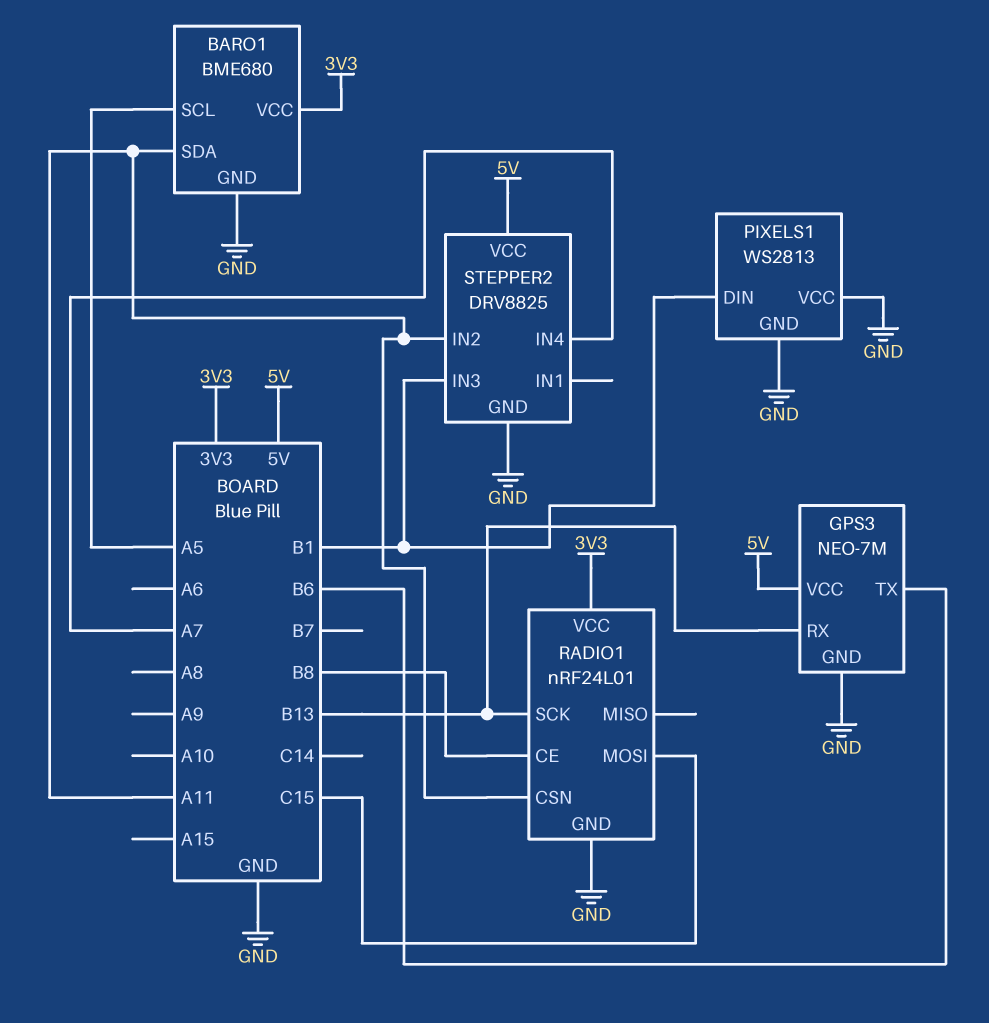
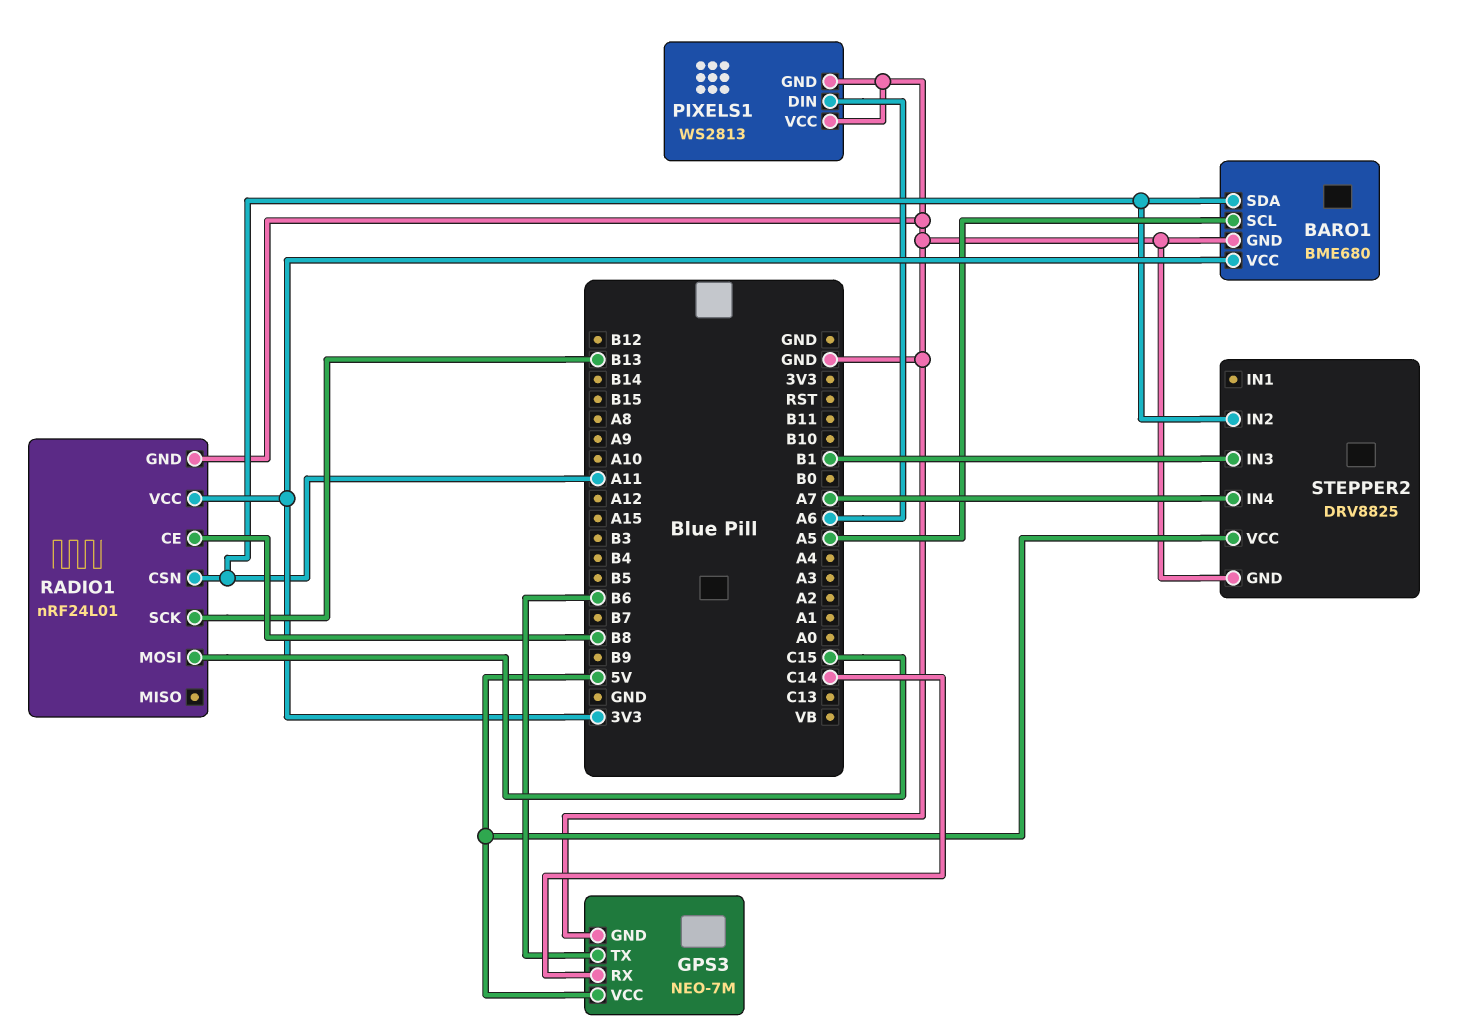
GPS3 pin RX: B13 -> C14
PIXELS1 pin DIN: B1 -> A6

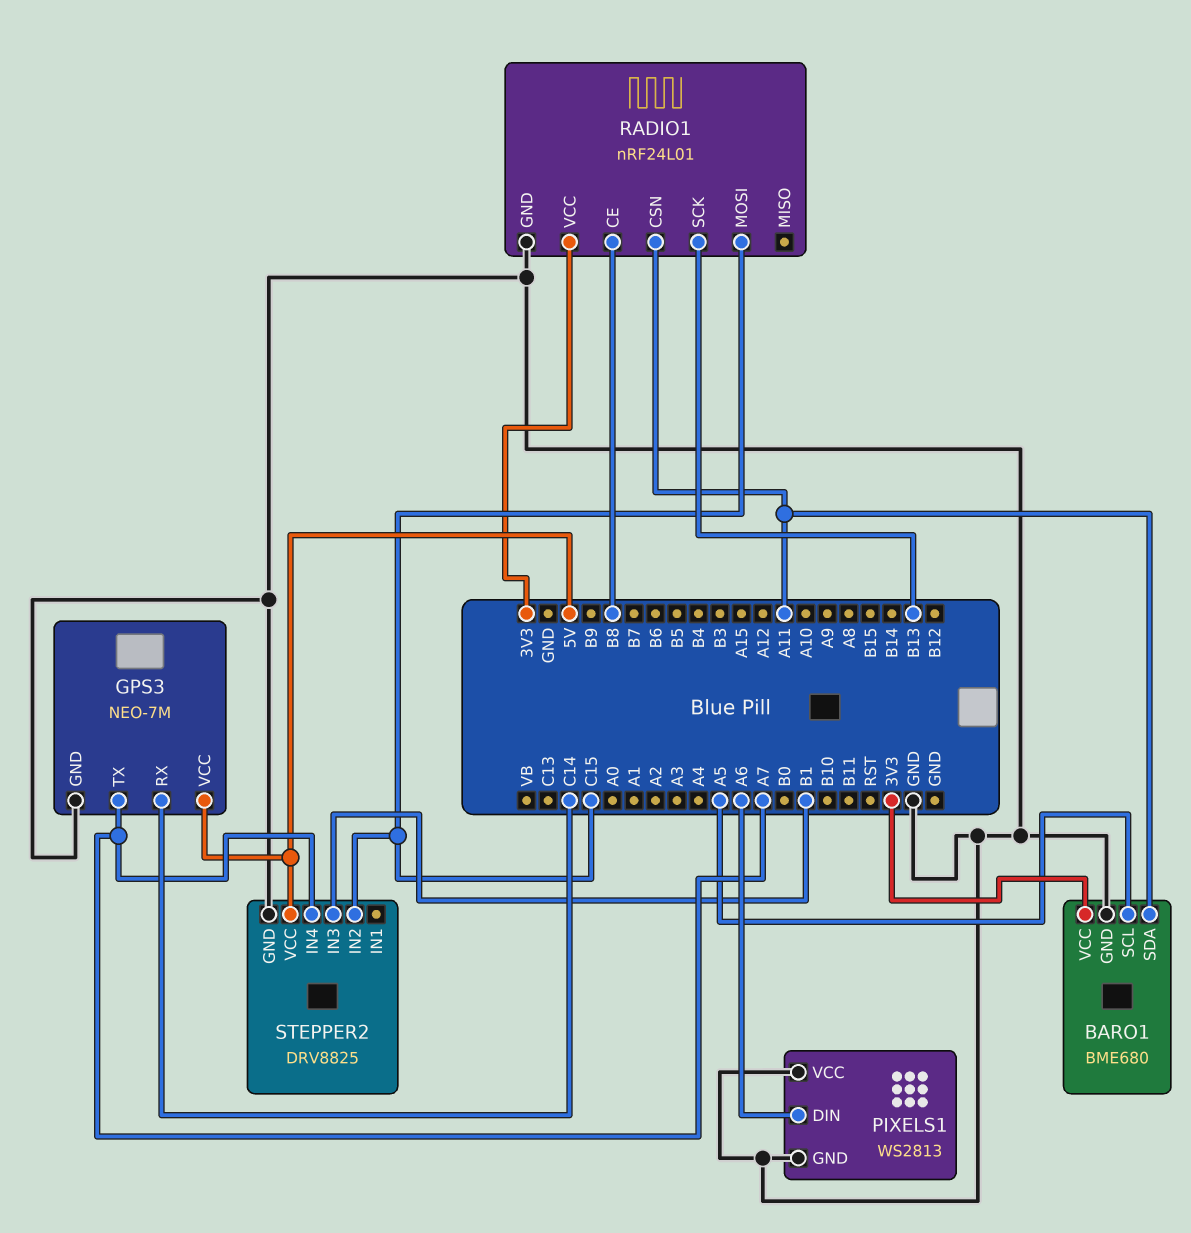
GPS3 pin TX: B6 -> A7
STEPPER2 pin IN2: A11 -> C15

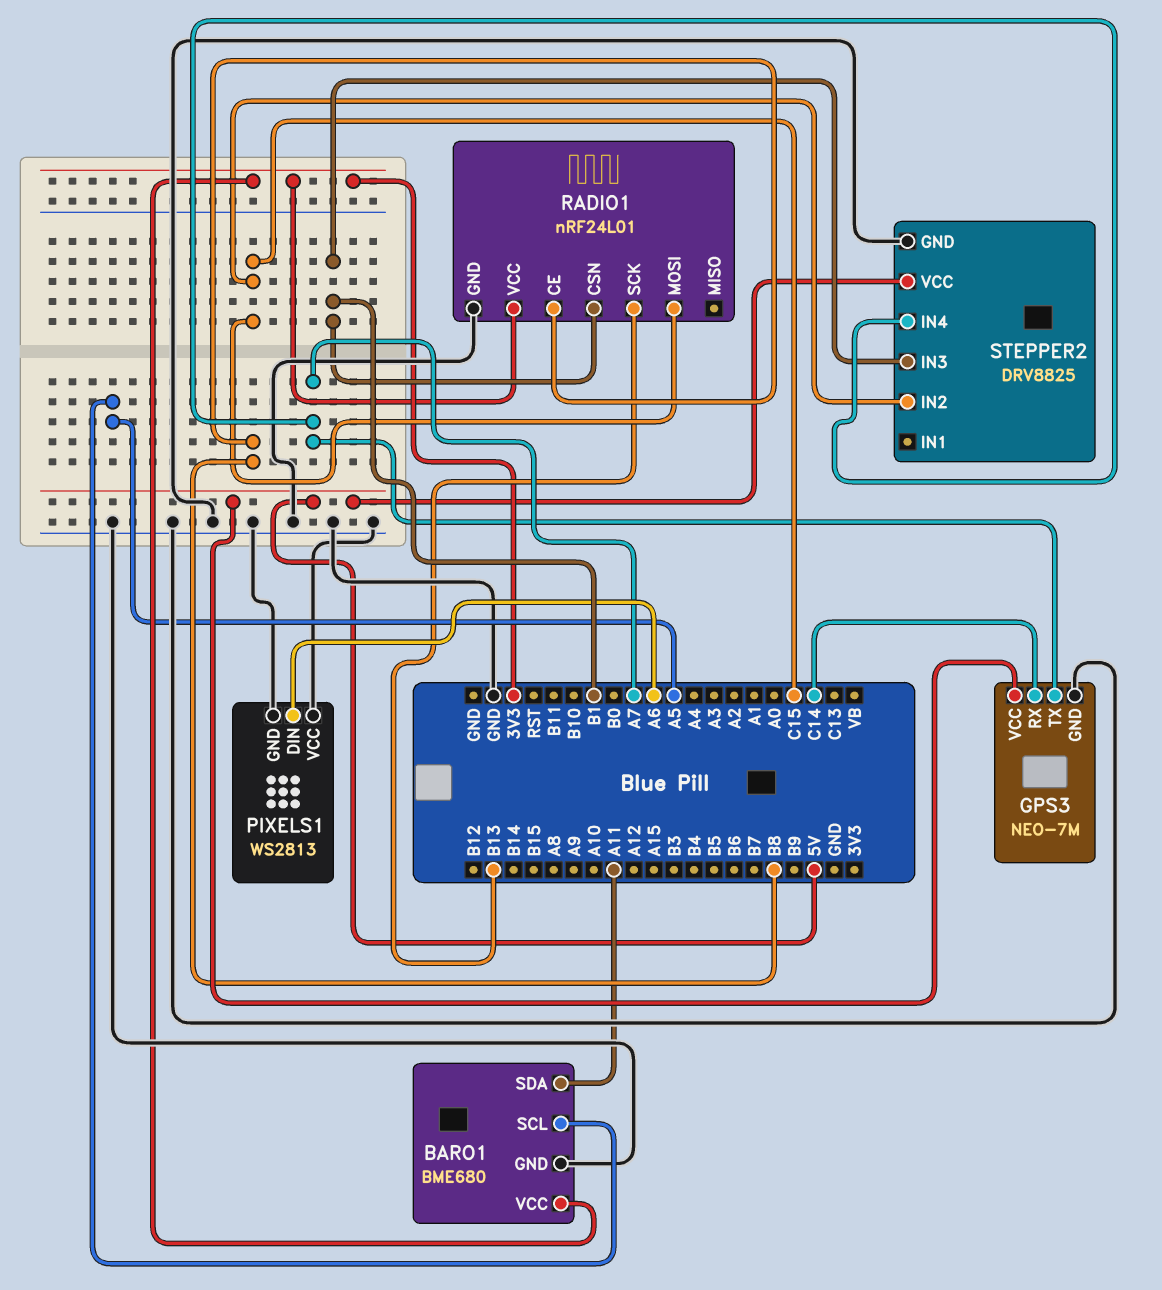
RADIO1 pin CSN: A11 -> B1

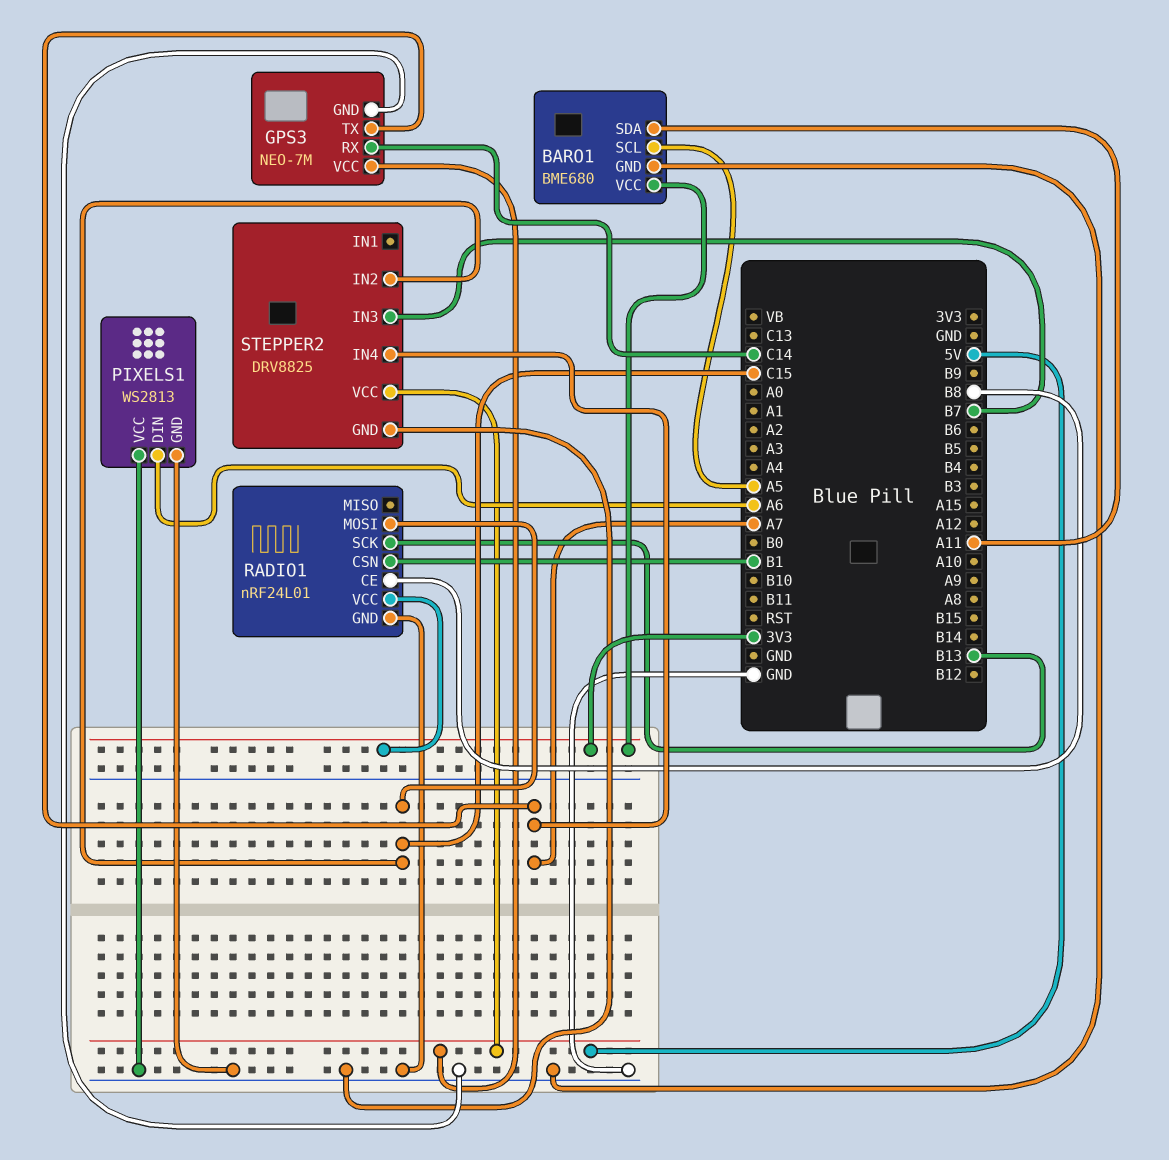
STEPPER2 pin IN3: B1 -> B7

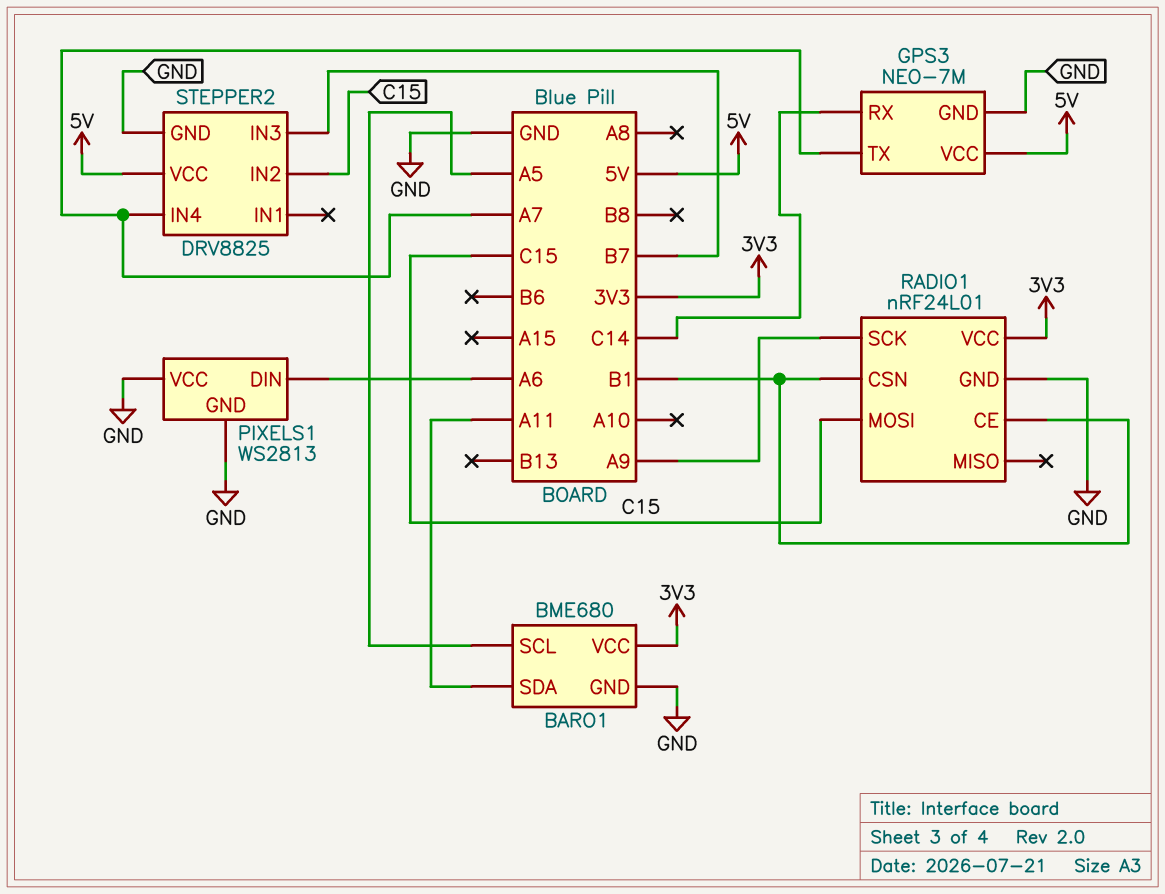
RADIO1 pin CE: B8 -> B1
RADIO1 pin SCK: B13 -> A9

